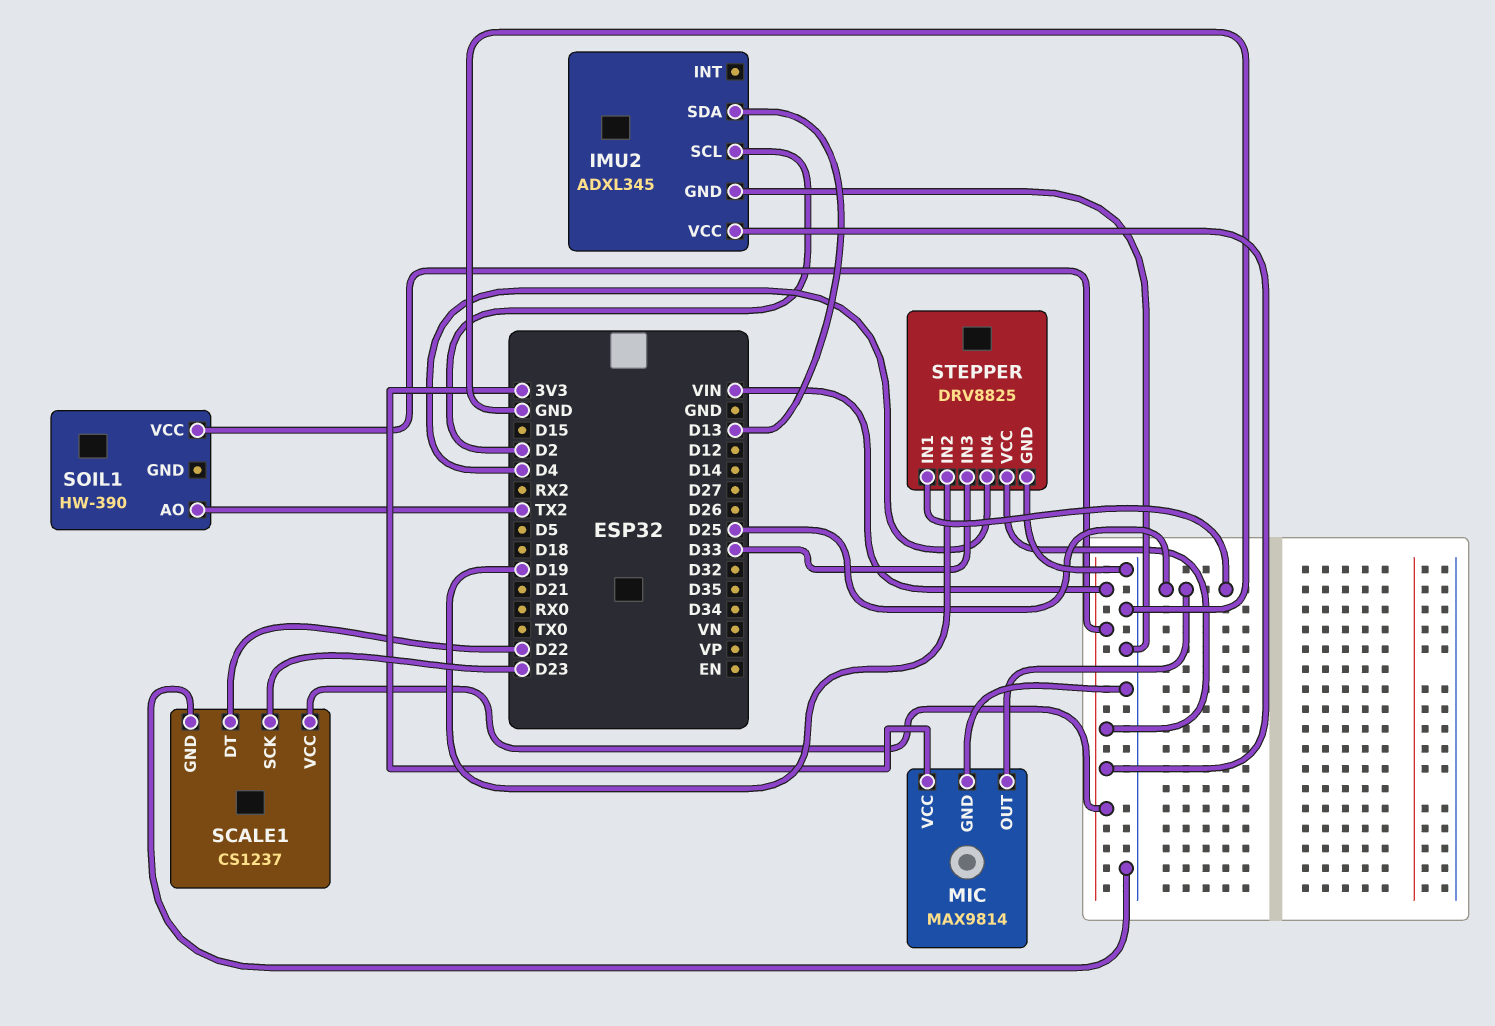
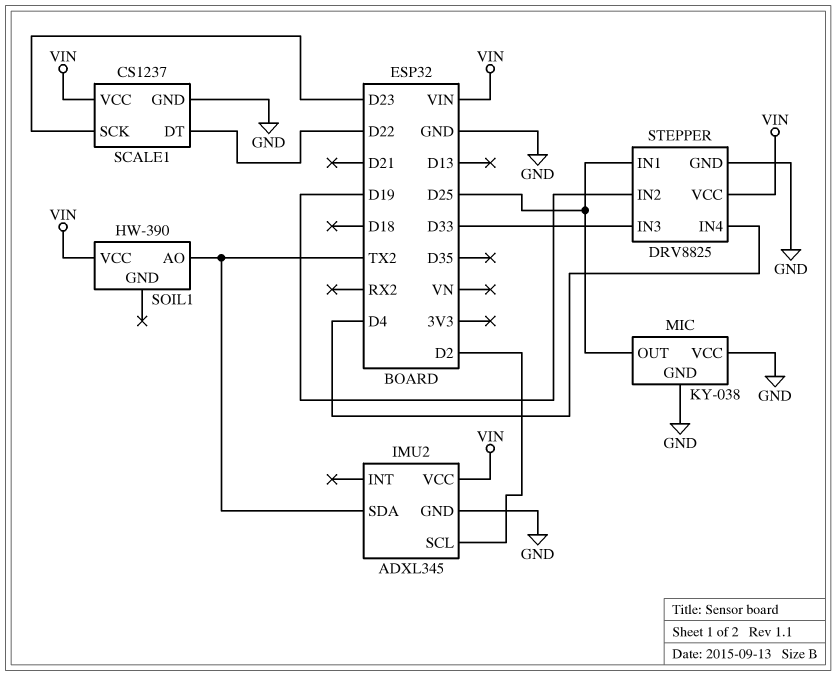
IMU2 pin SDA: D13 -> TX2
MIC: MAX9814 -> KY-038
MIC pin VCC: 3V3 -> GND

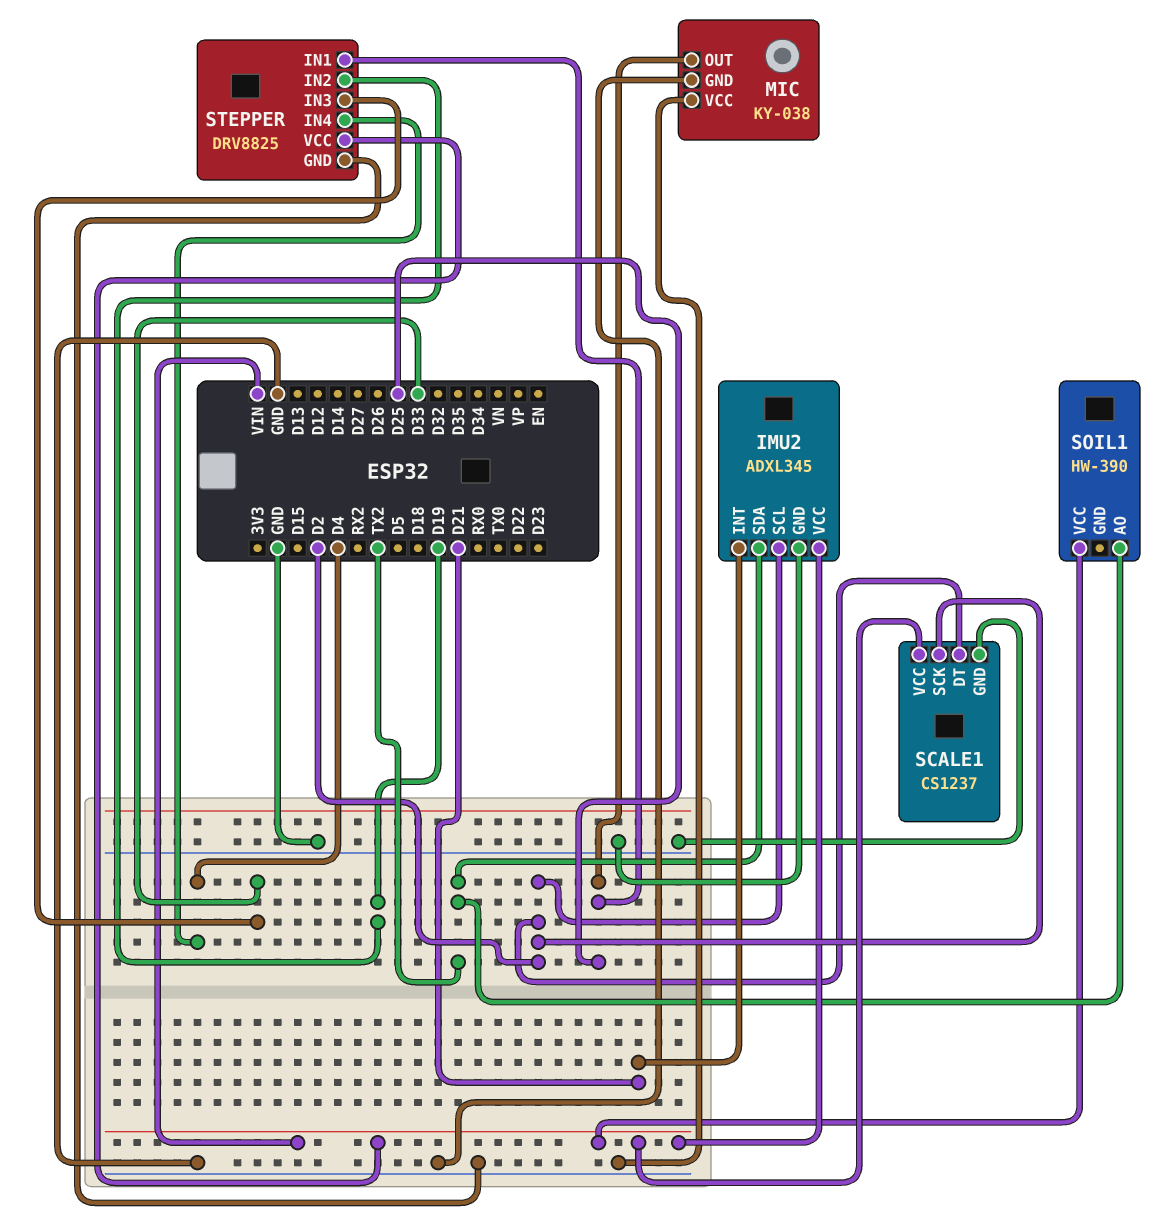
IMU2 pin INT: none -> D21
SCALE1 pin DT: D22 -> D2
SCALE1 pin SCK: D23 -> D2

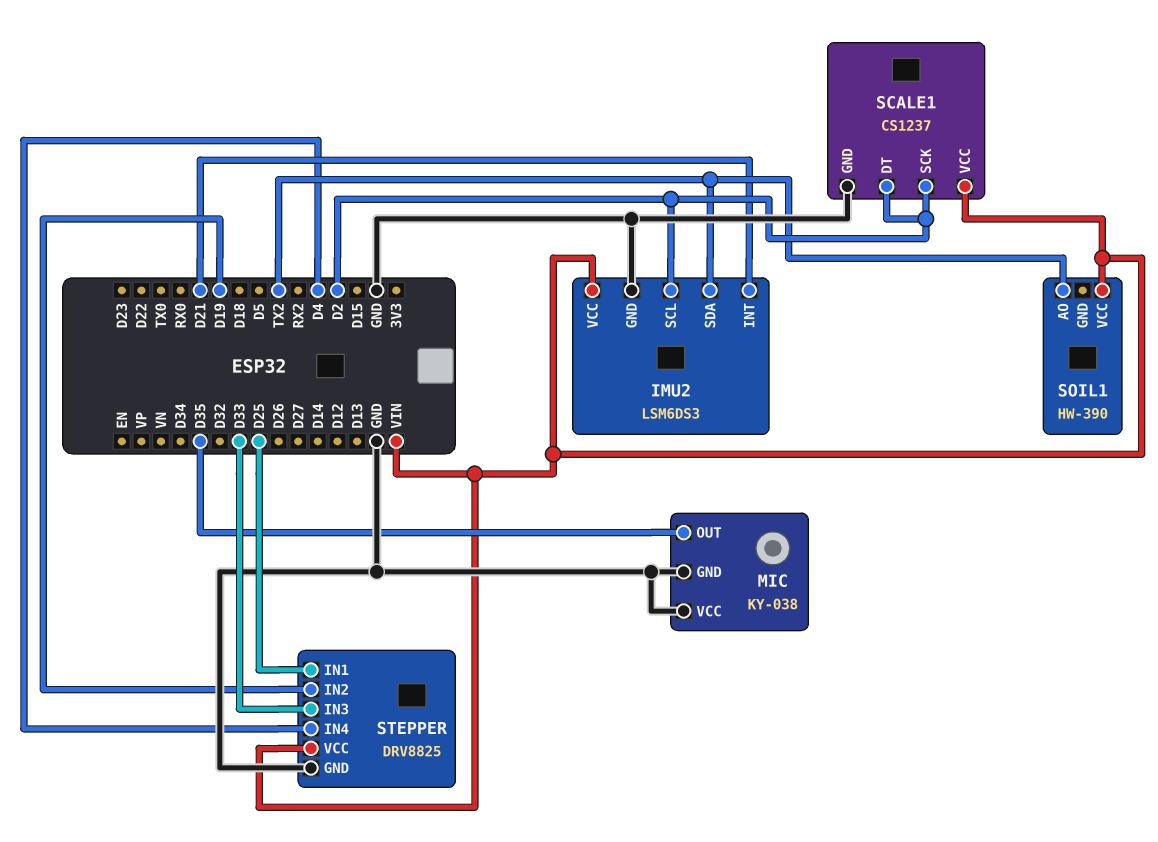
IMU2: ADXL345 -> LSM6DS3
MIC pin OUT: D25 -> D35

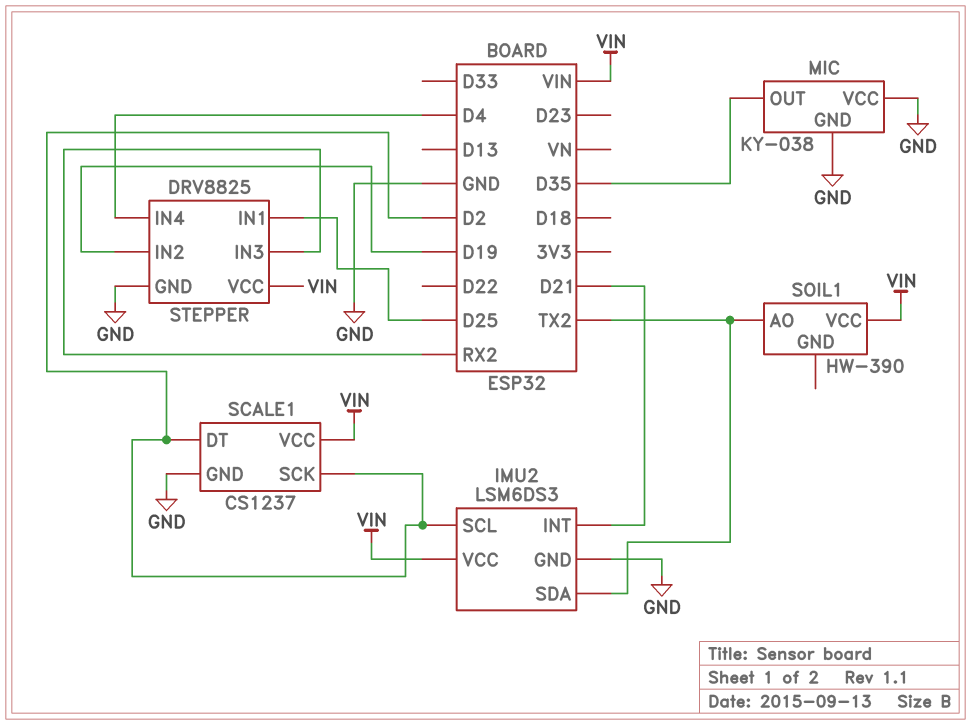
STEPPER pin IN3: D33 -> RX2

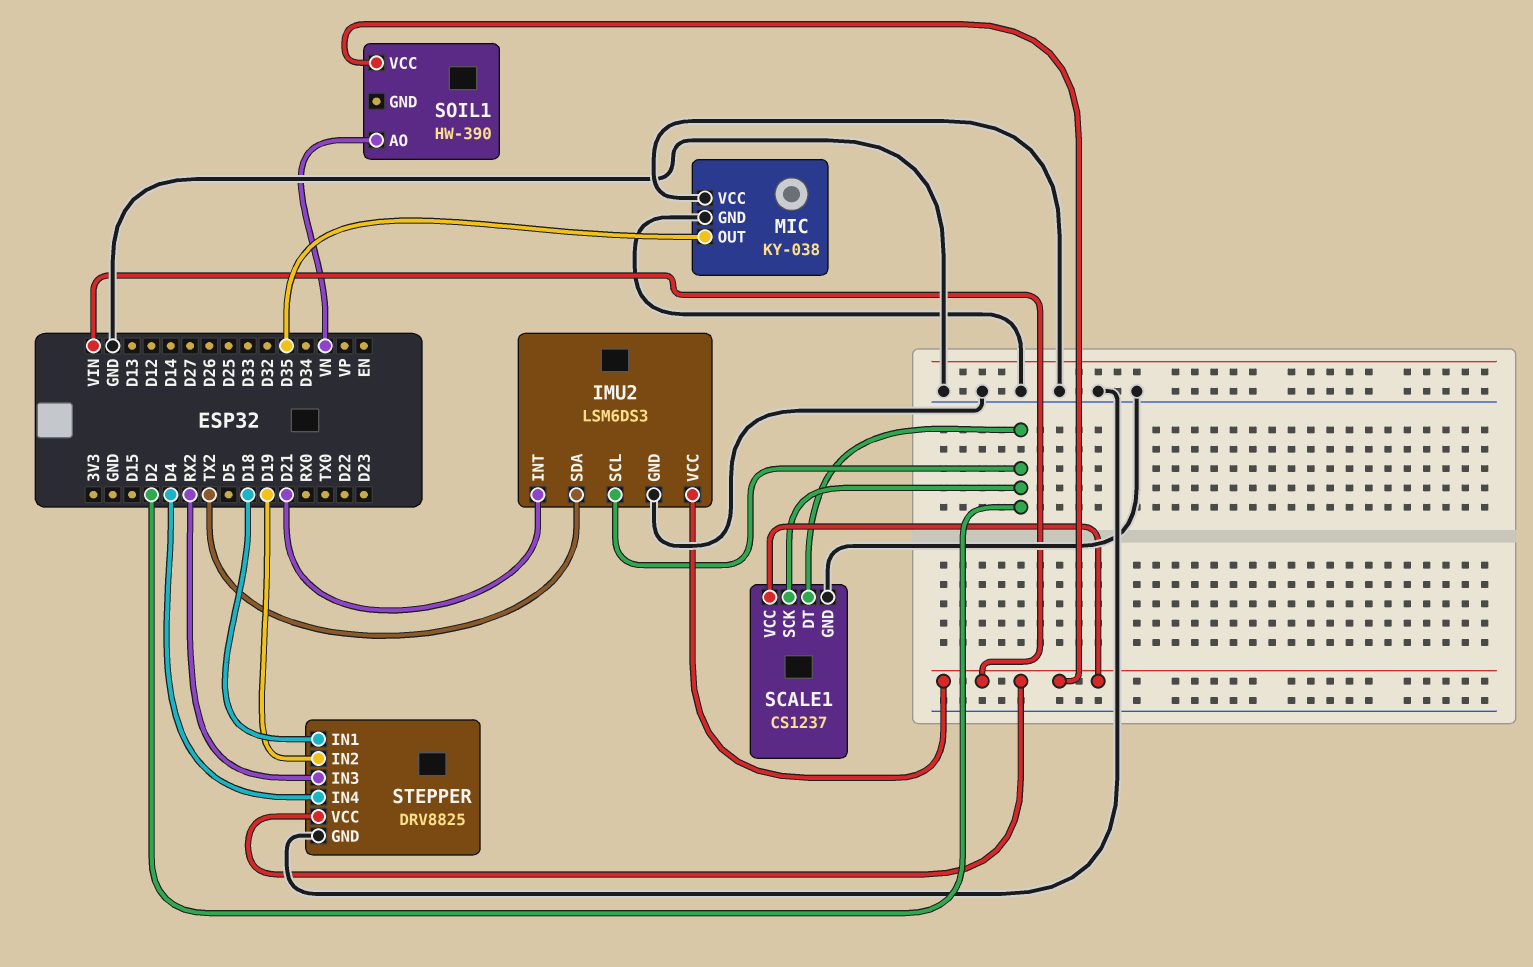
SOIL1 pin AO: TX2 -> VN
STEPPER pin IN1: D25 -> D18

